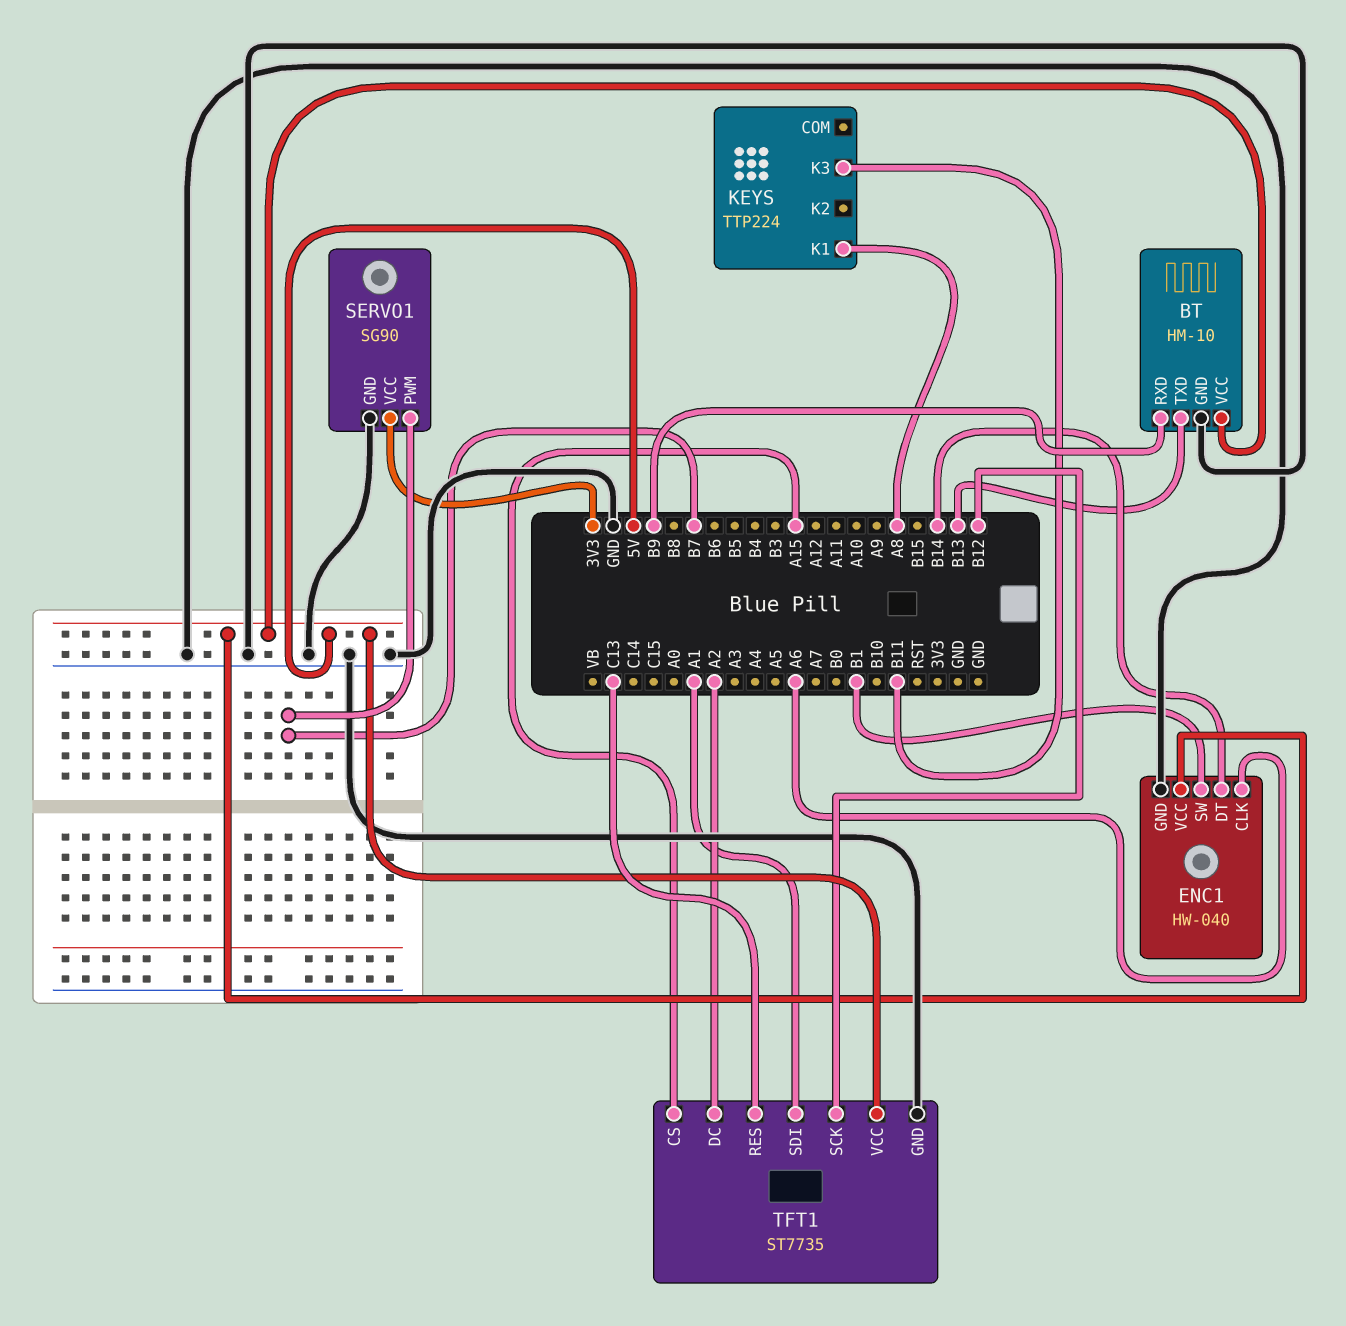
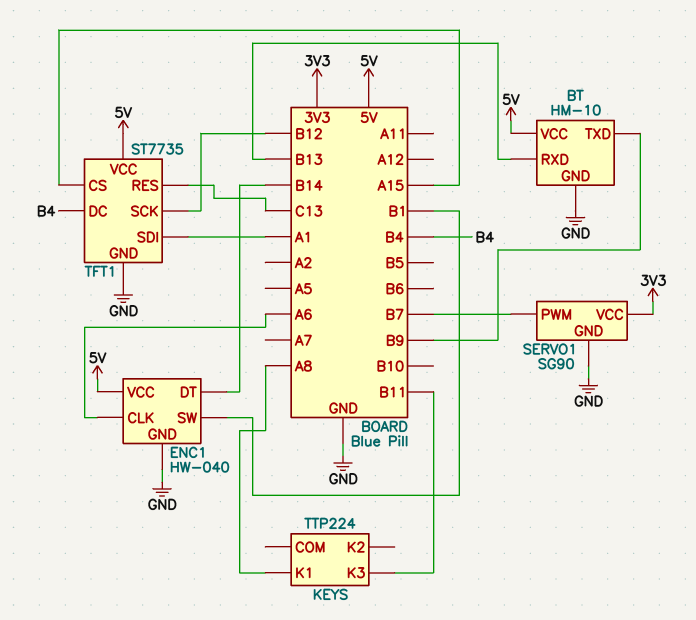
BT pin RXD: B9 -> B13
BT pin TXD: B13 -> B9
TFT1 pin DC: A2 -> B4

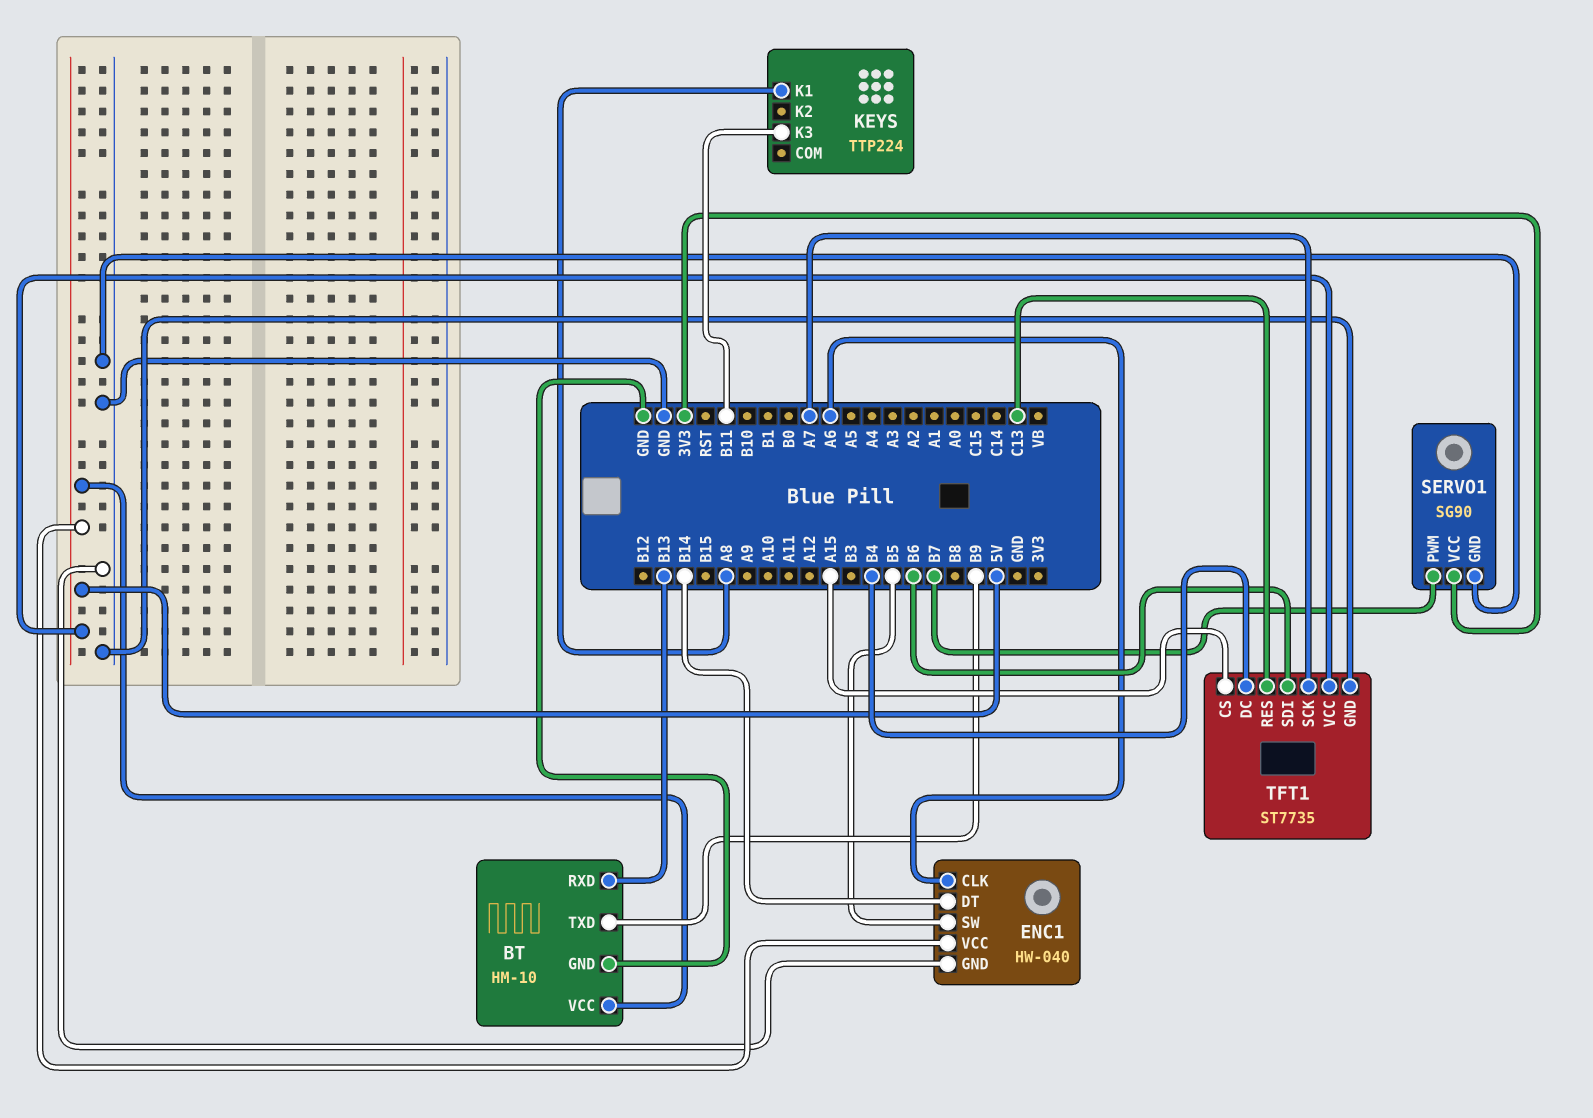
ENC1 pin SW: B1 -> B5
TFT1 pin SCK: B12 -> A7
TFT1 pin SDI: A1 -> B6

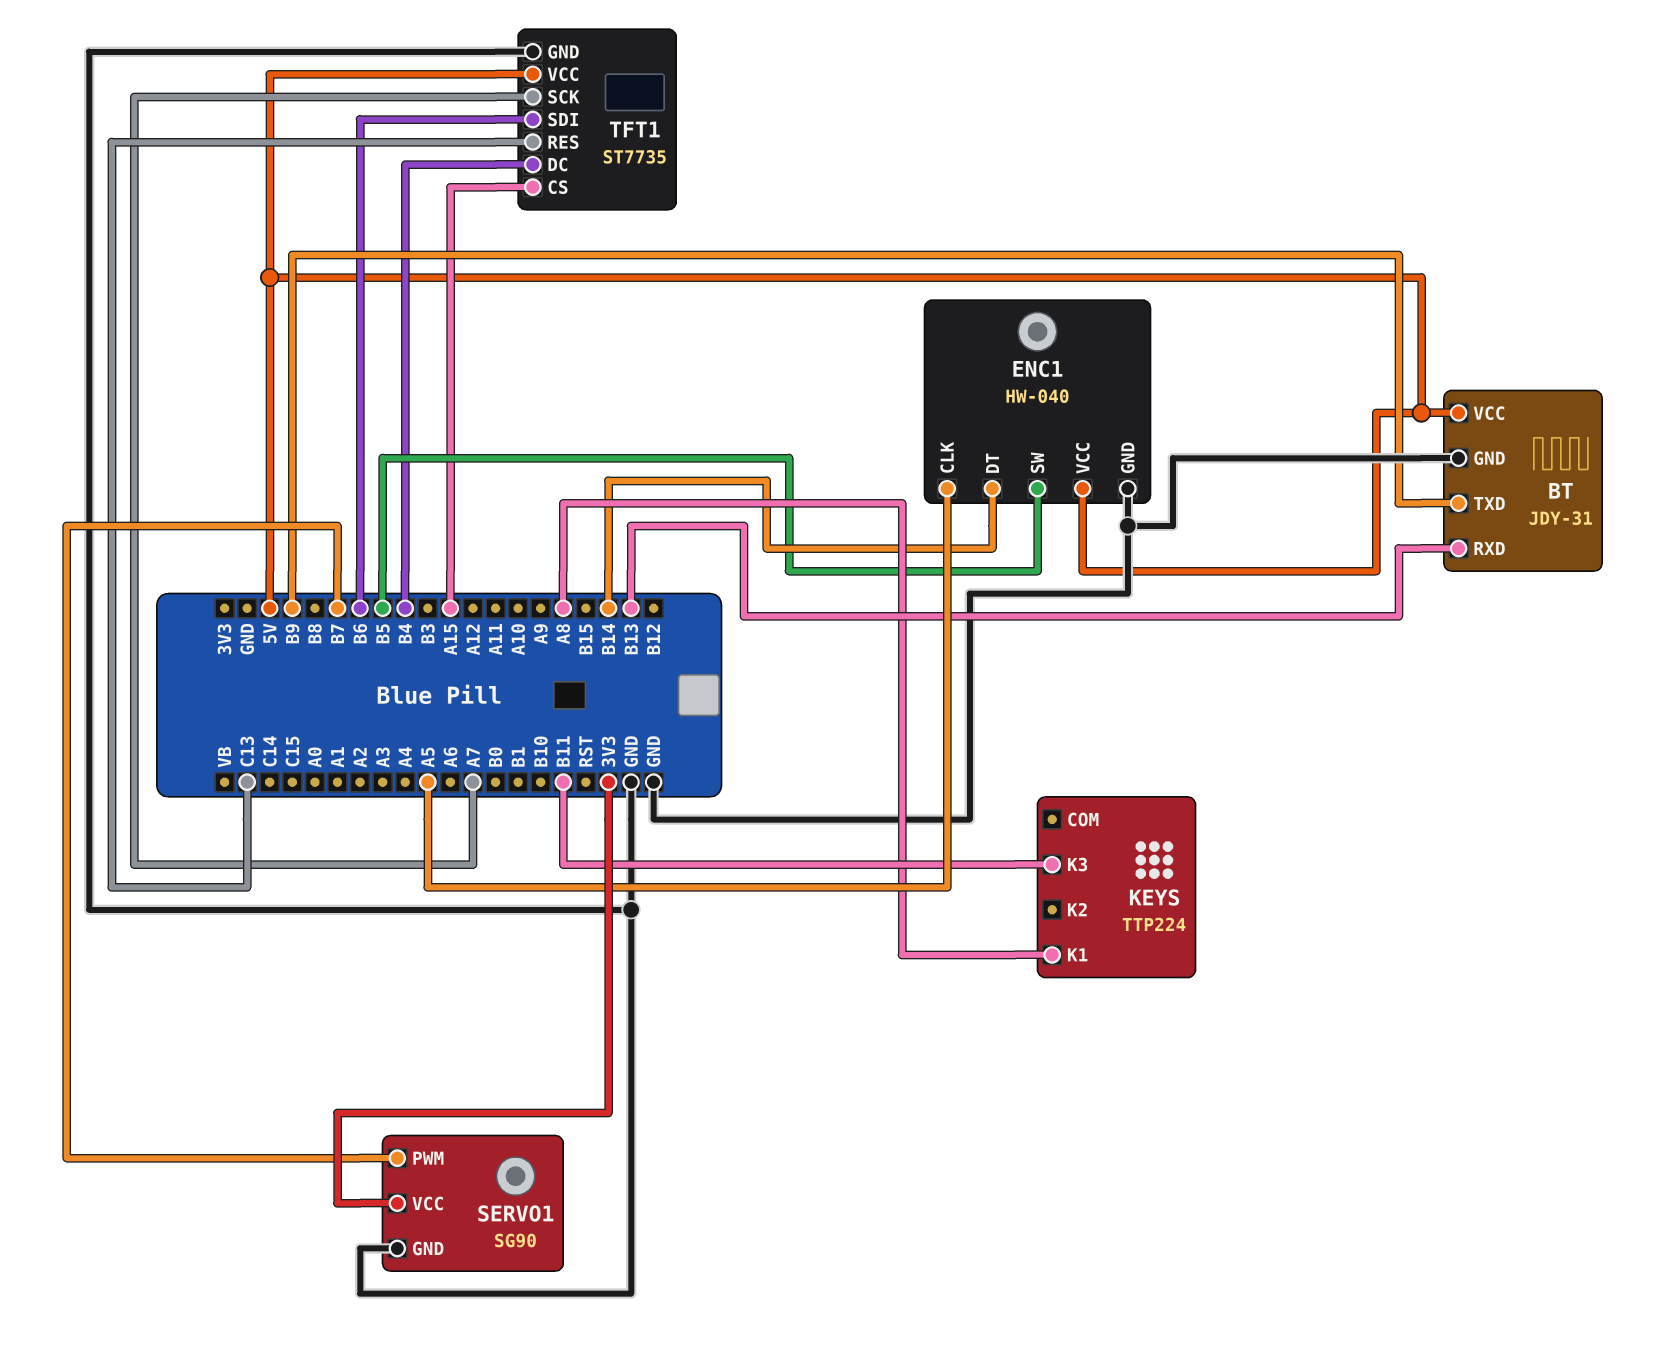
BT: HM-10 -> JDY-31
ENC1 pin CLK: A6 -> A5

